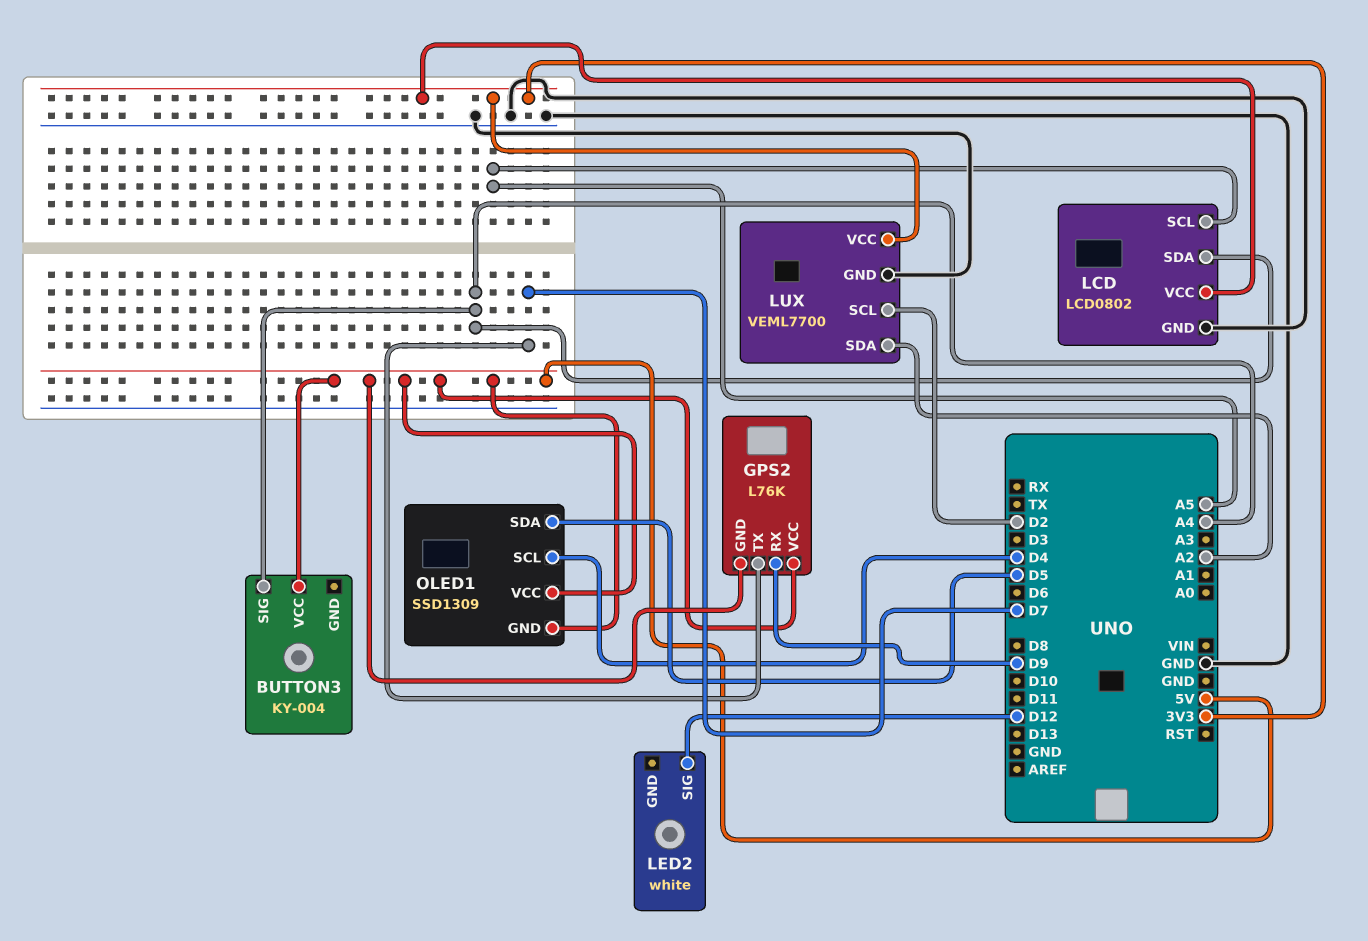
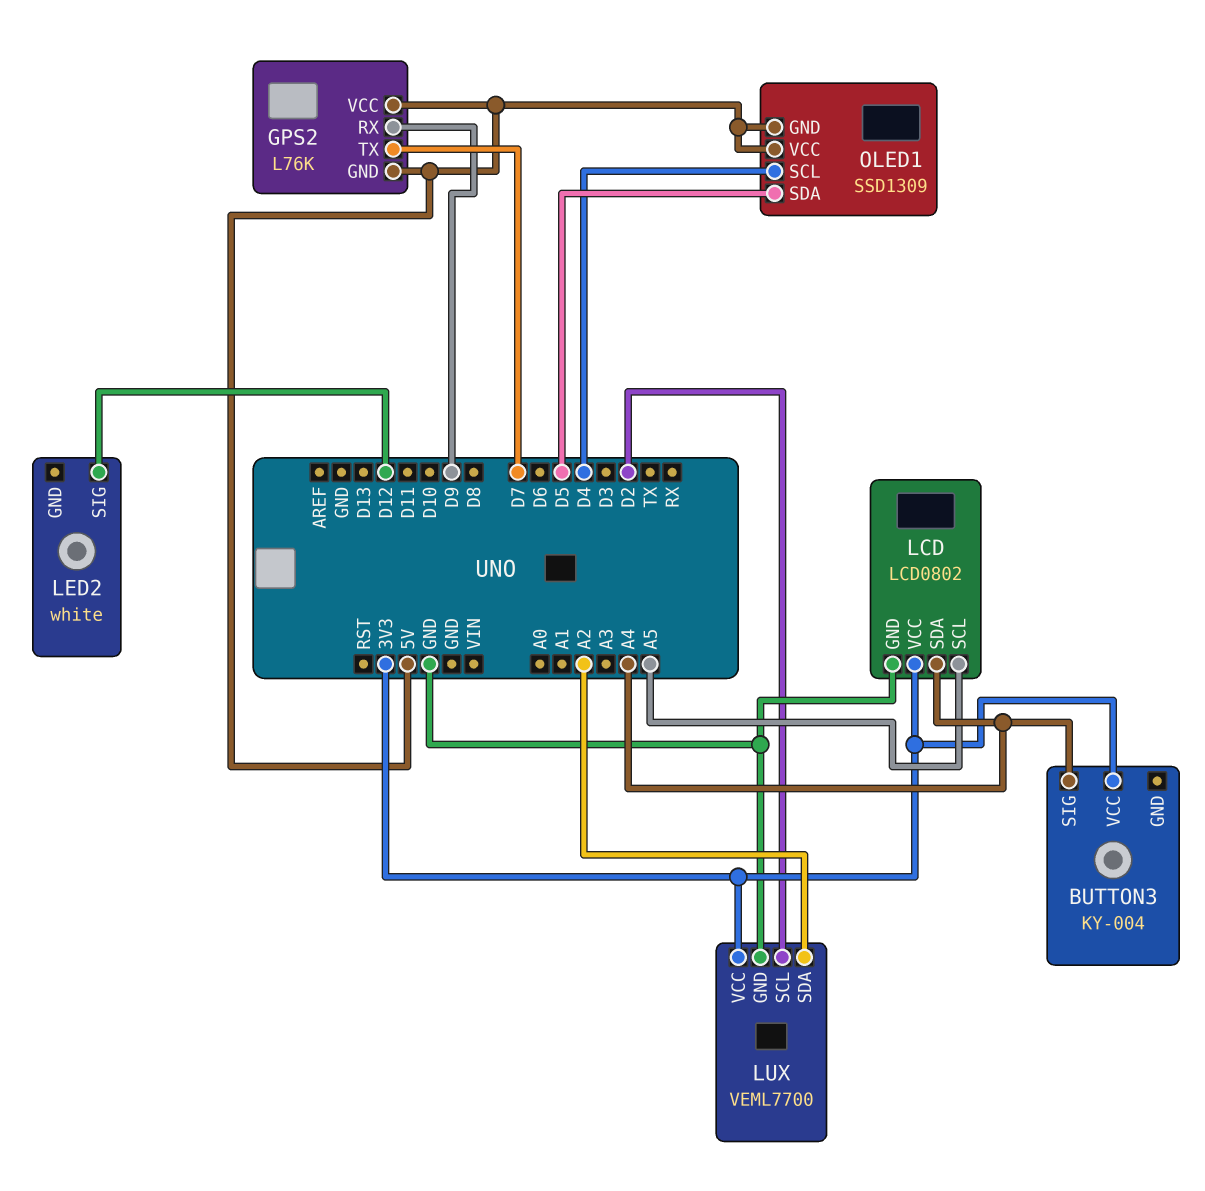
BUTTON3 pin VCC: 5V -> 3V3

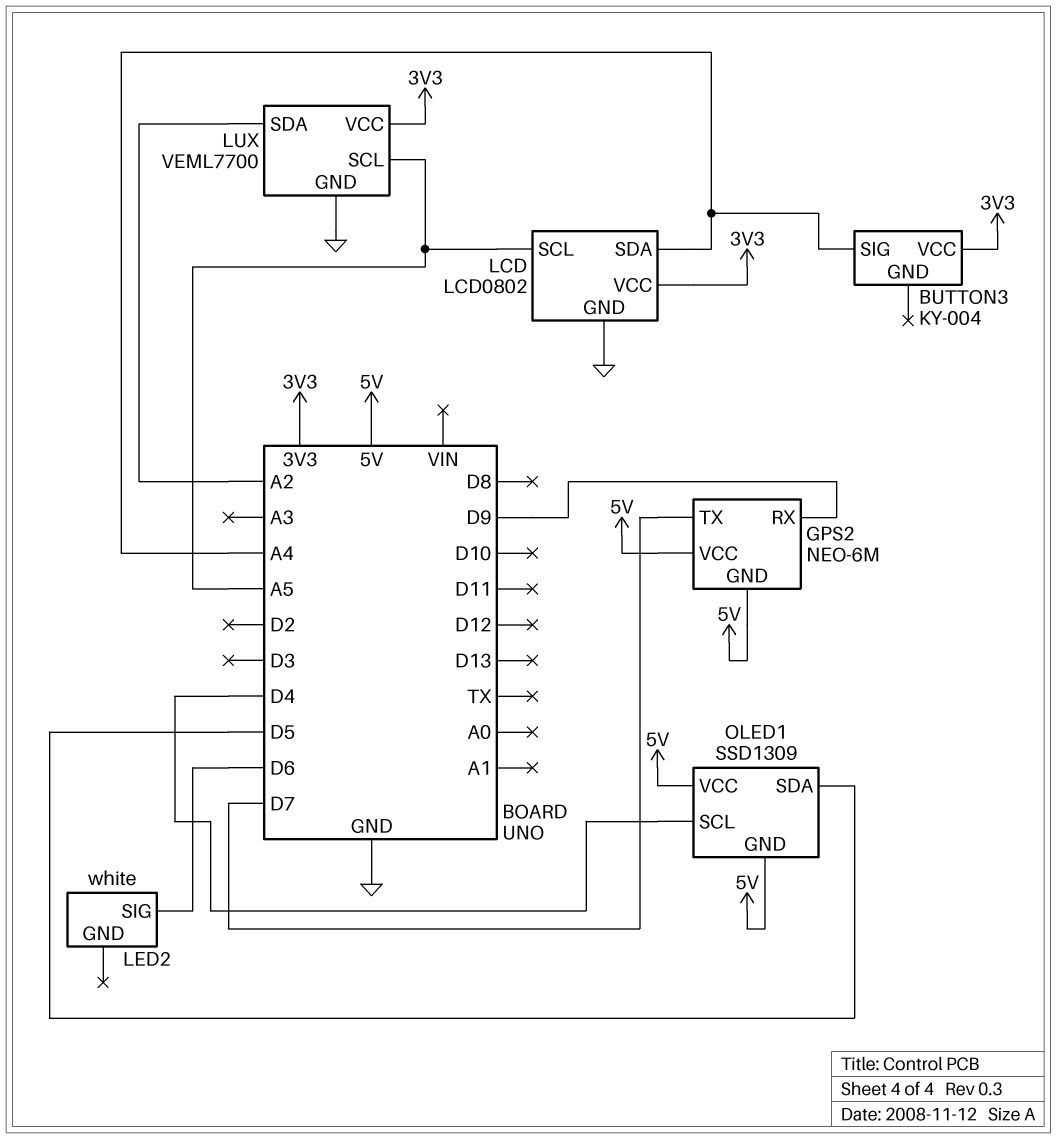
GPS2: L76K -> NEO-6M
LED2 pin SIG: D12 -> D6
LUX pin SCL: D2 -> A5

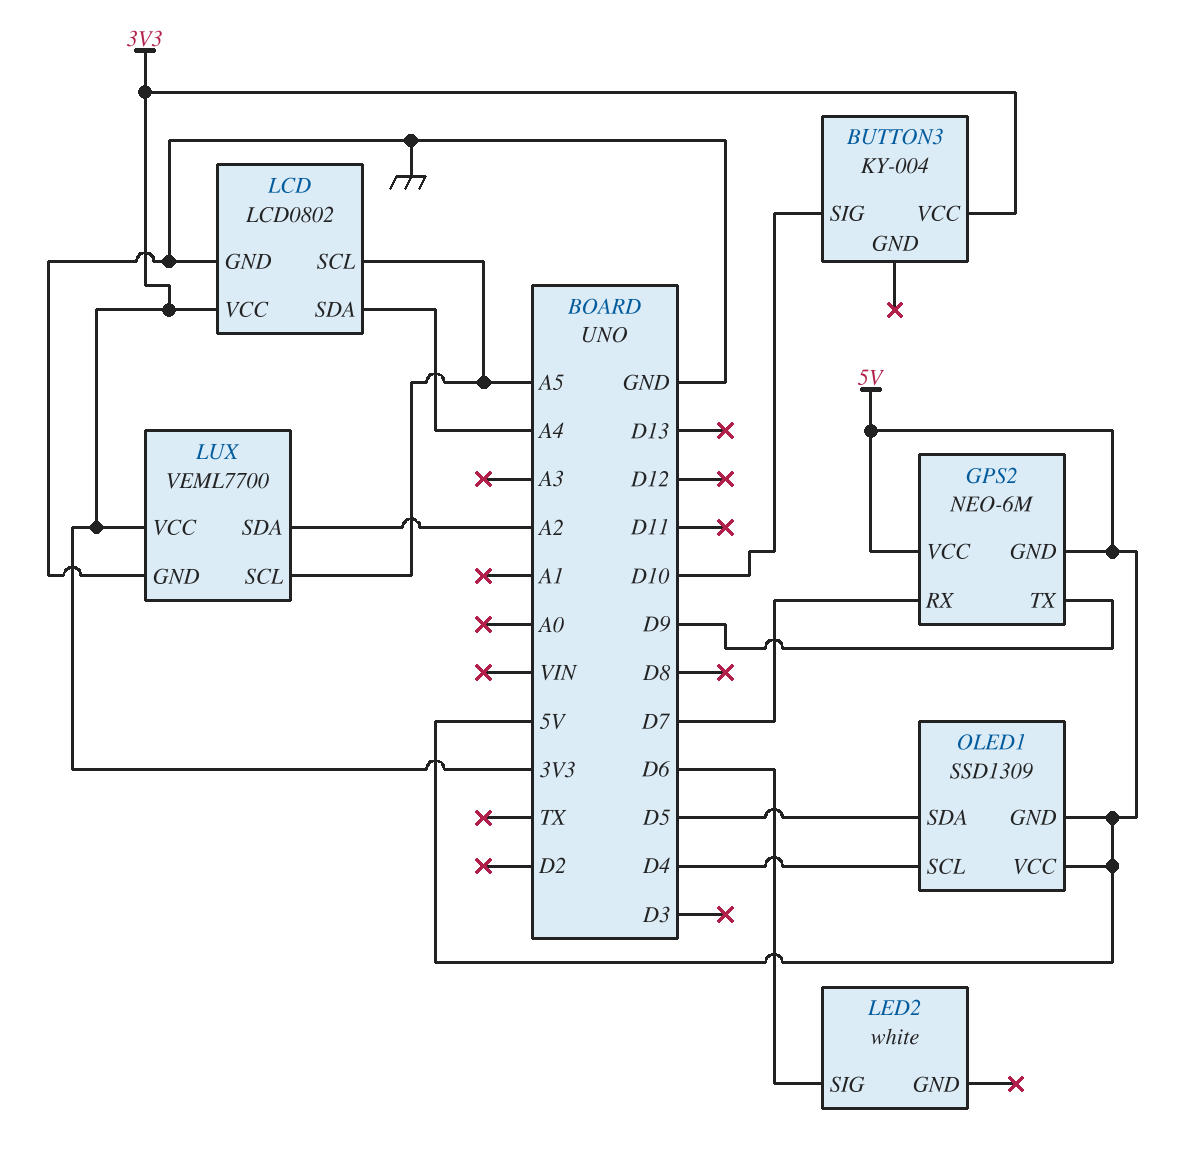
BUTTON3 pin SIG: A4 -> D10
GPS2 pin RX: D9 -> D7
GPS2 pin TX: D7 -> D9

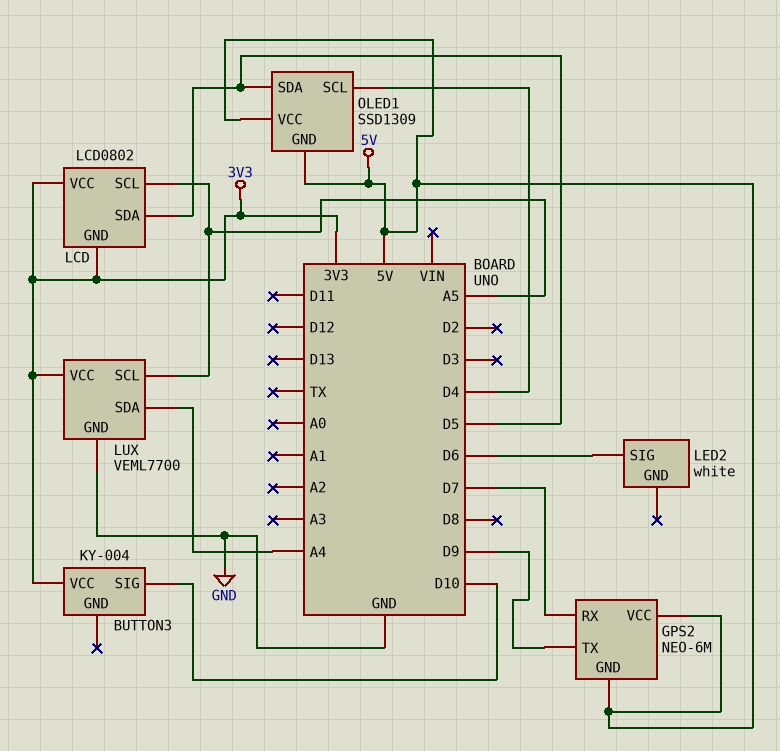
LCD pin GND: GND -> 3V3
LCD pin SDA: A4 -> D5
LUX pin SDA: A2 -> A4

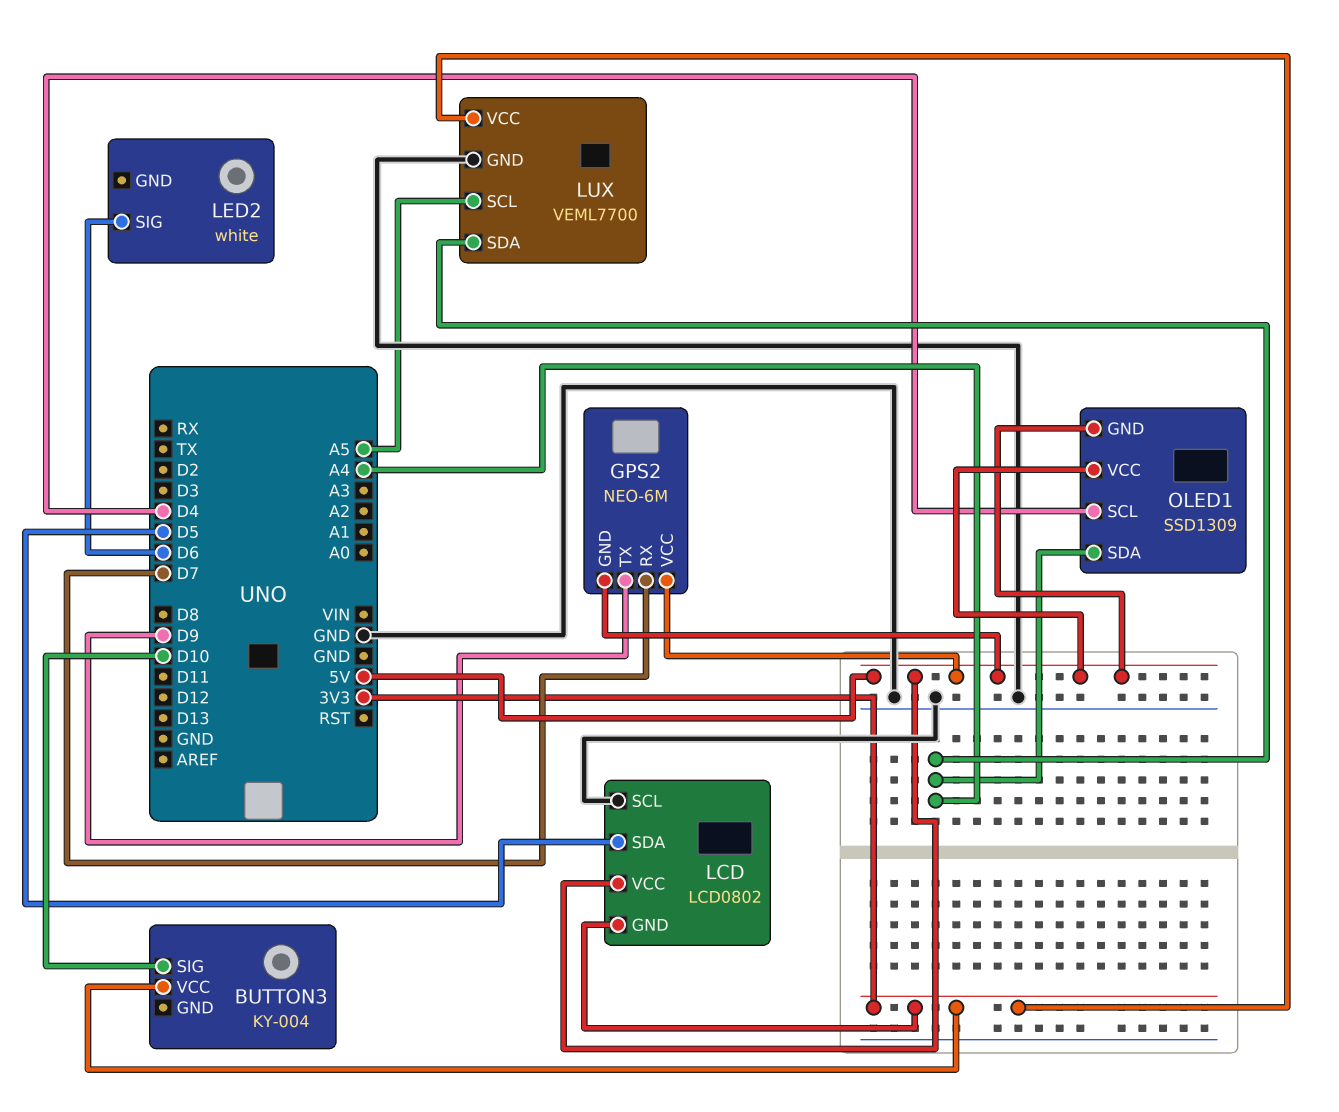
LCD pin SCL: A5 -> GND
LCD pin VCC: 3V3 -> 5V
OLED1 pin SDA: D5 -> A4

